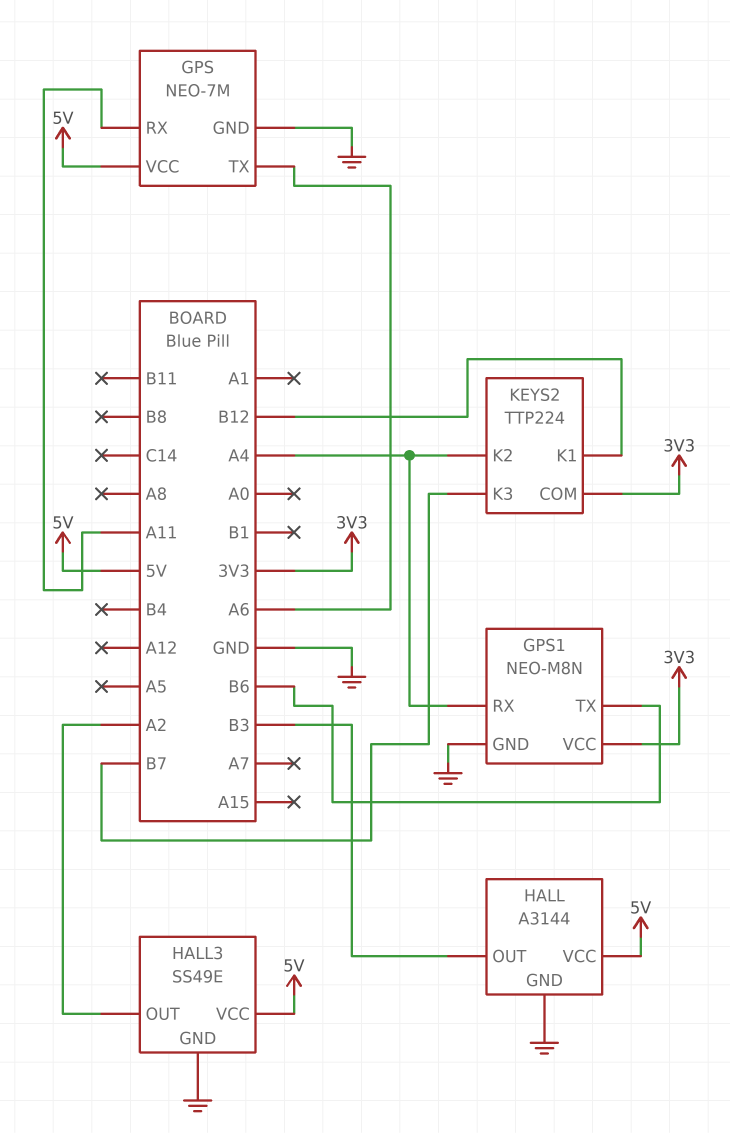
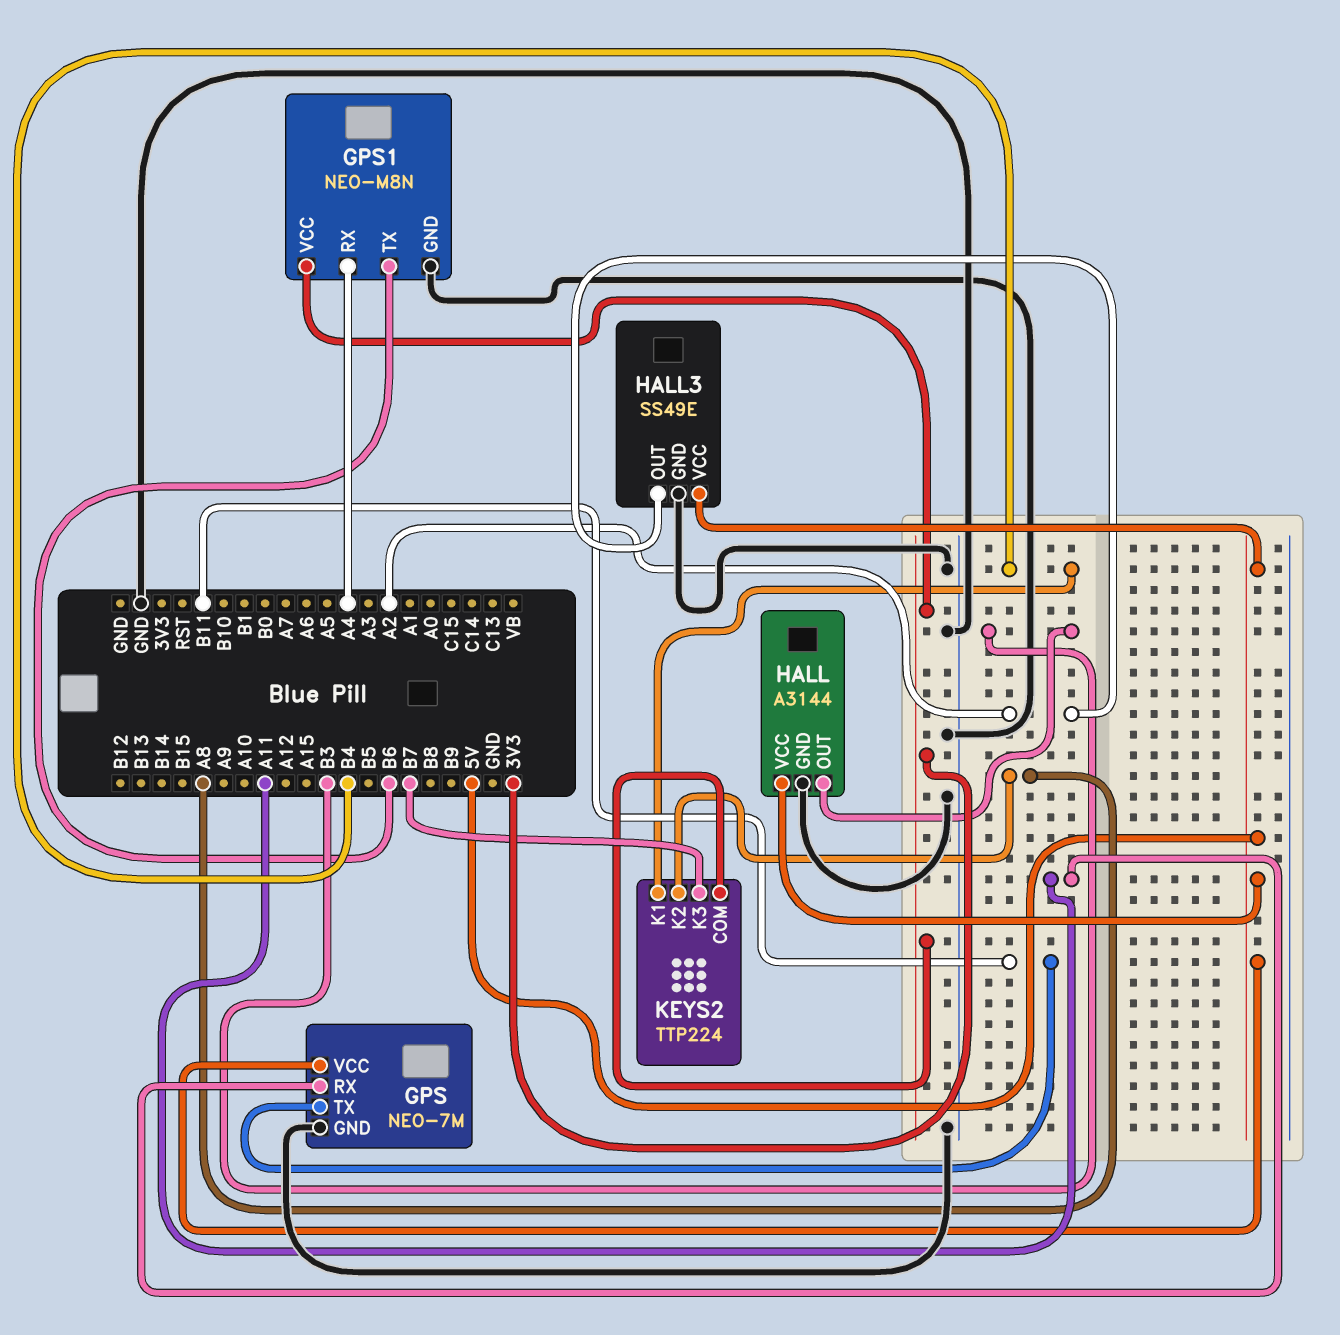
GPS pin TX: A6 -> B11
KEYS2 pin K1: B12 -> B4
KEYS2 pin K2: A4 -> A8

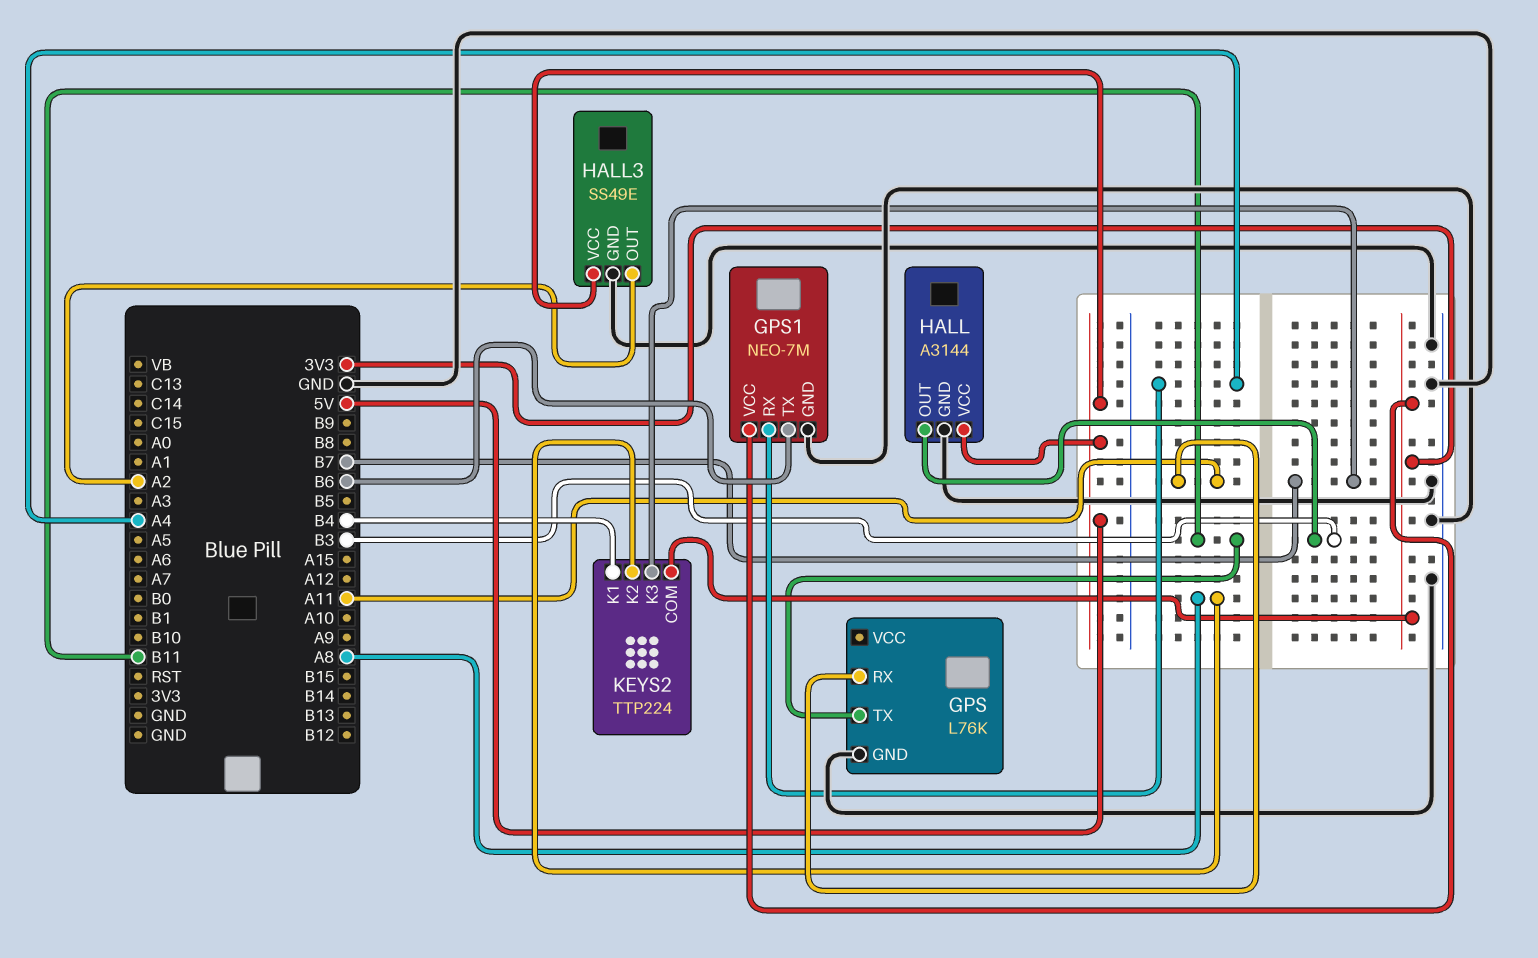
GPS: NEO-7M -> L76K
GPS pin VCC: 5V -> none
GPS1: NEO-M8N -> NEO-7M

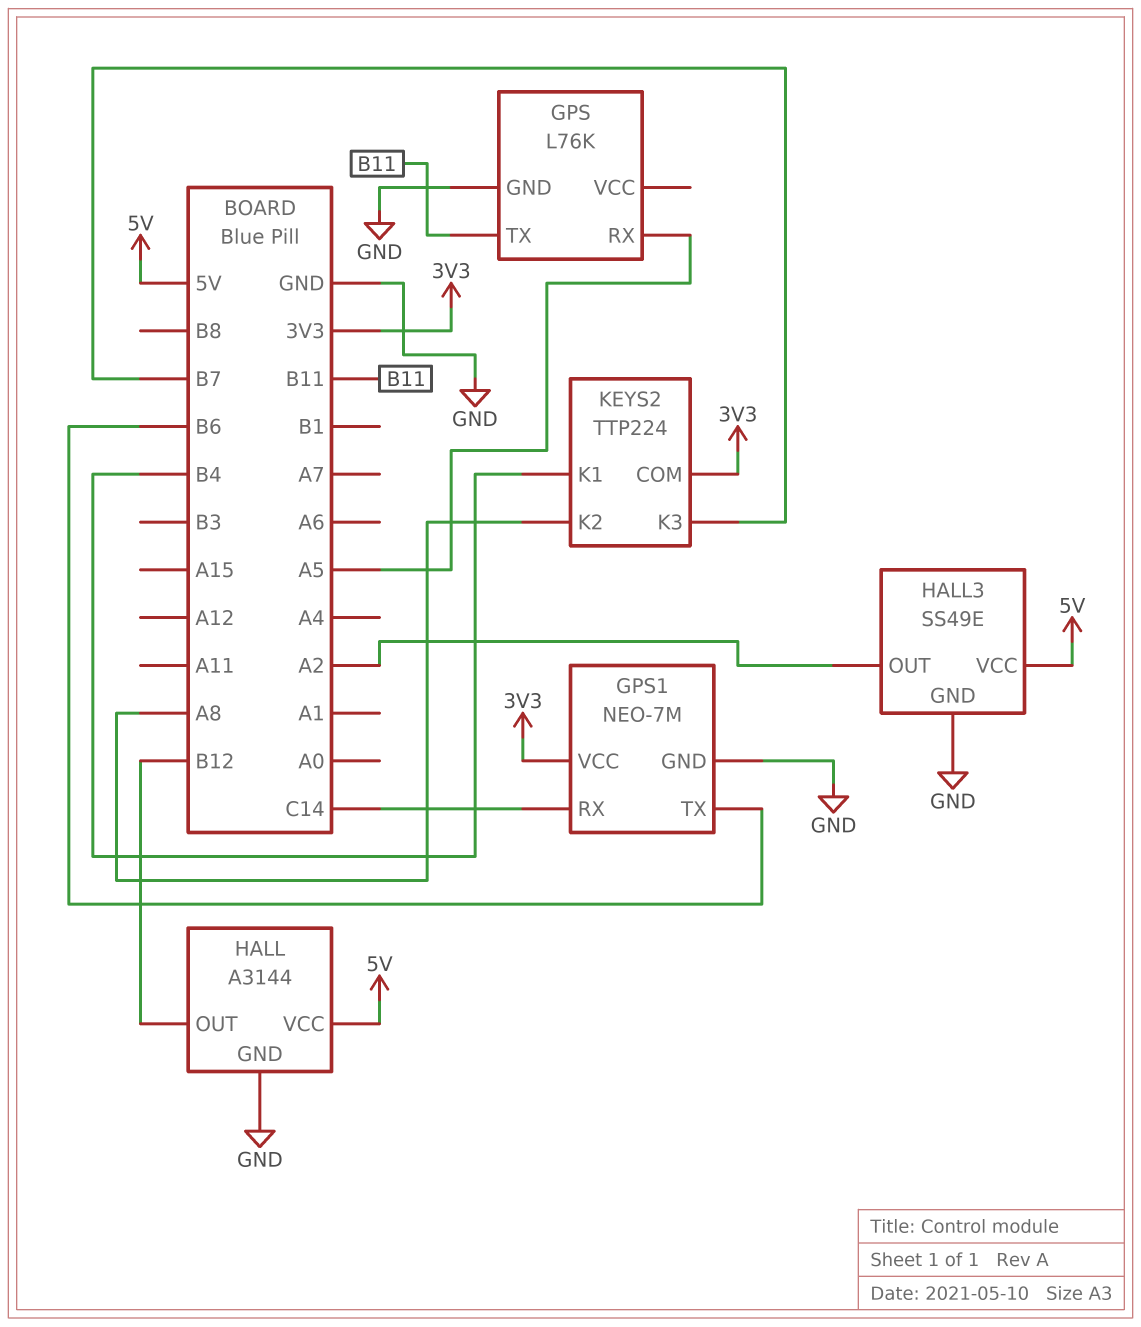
GPS pin RX: A11 -> A5
GPS1 pin RX: A4 -> C14
HALL pin OUT: B3 -> B12

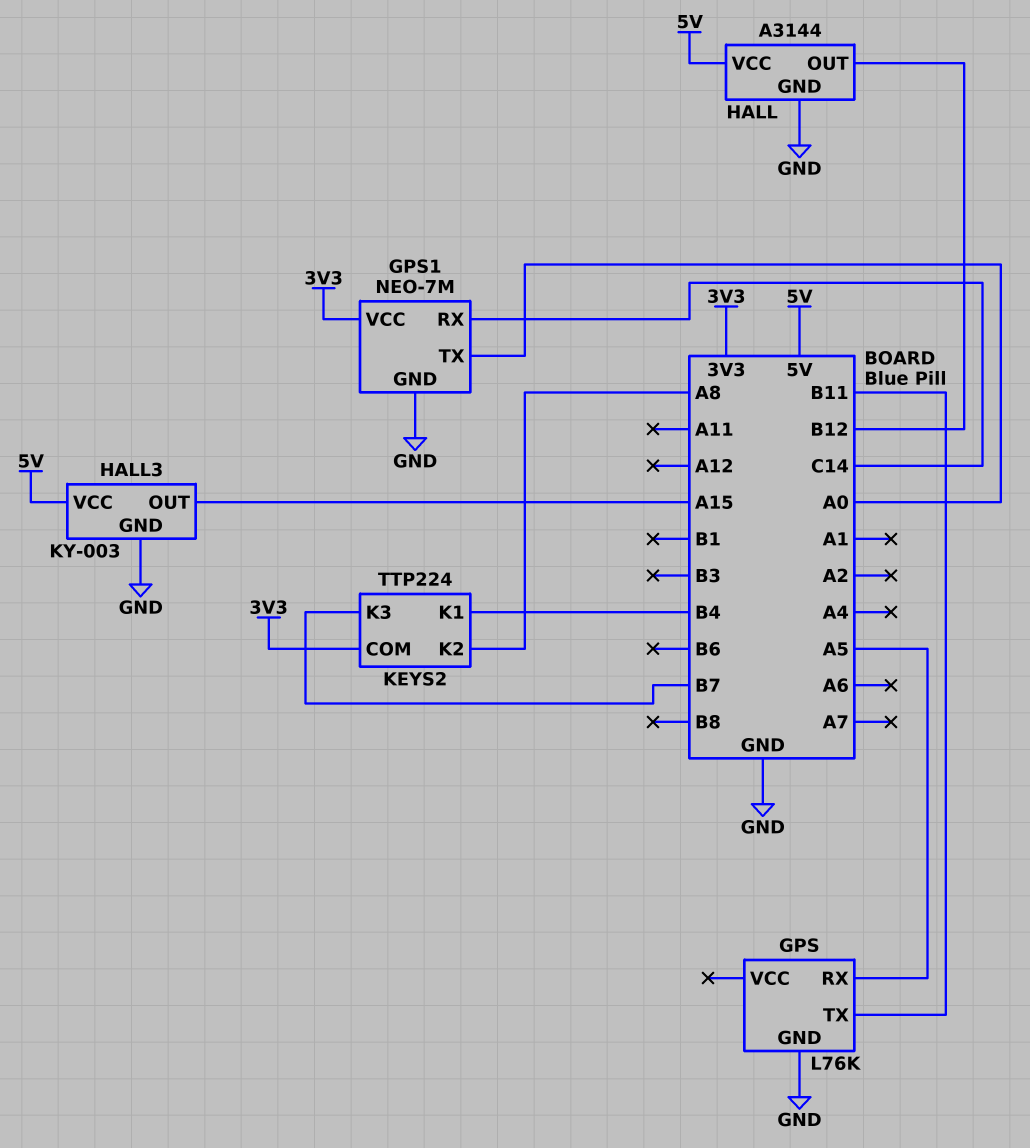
GPS1 pin TX: B6 -> A0
HALL3: SS49E -> KY-003
HALL3 pin OUT: A2 -> A15

